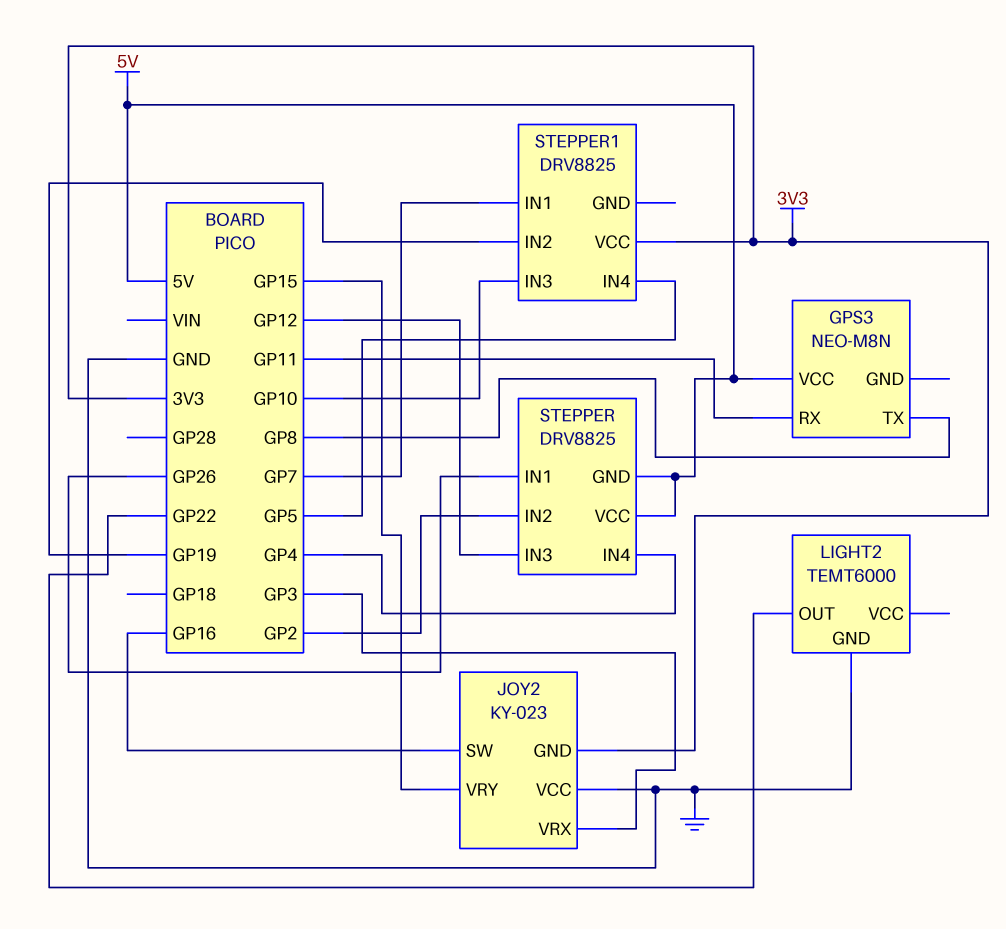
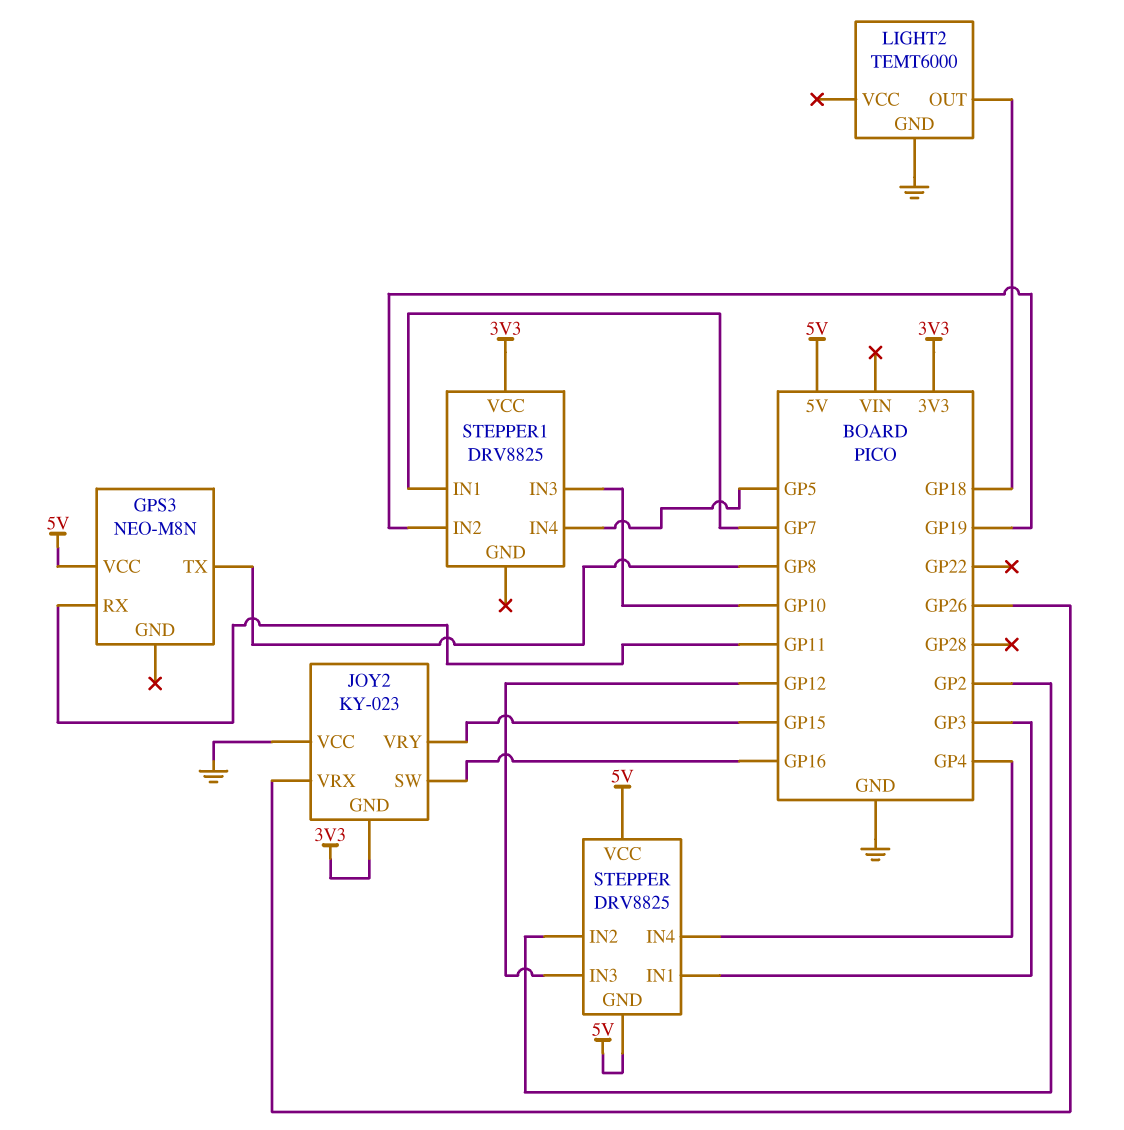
JOY2 pin VRX: GP3 -> GP26
LIGHT2 pin OUT: GP22 -> GP18
STEPPER pin IN1: GP26 -> GP3

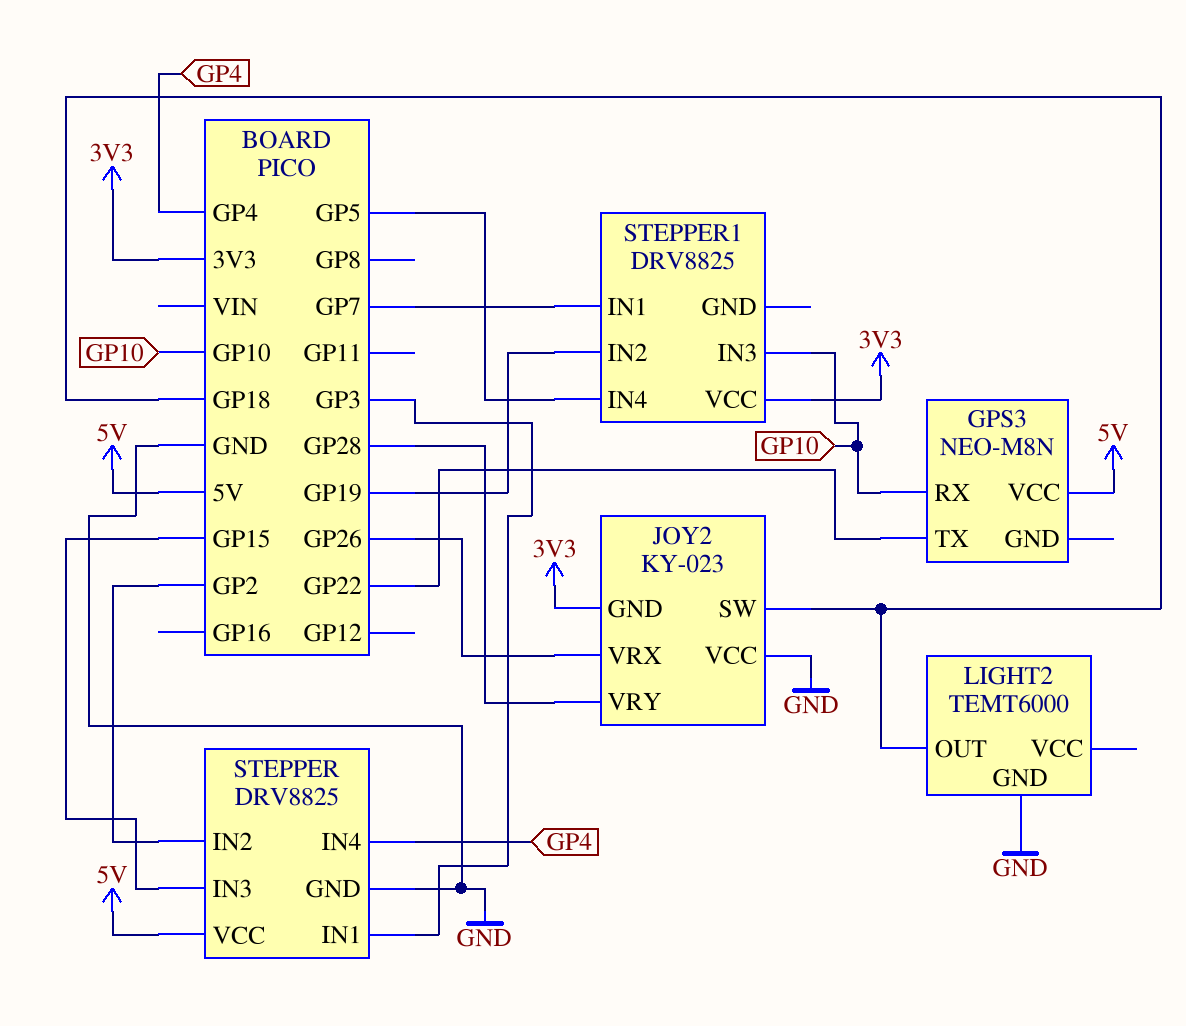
GPS3 pin RX: GP11 -> GP10
GPS3 pin TX: GP8 -> GP22
JOY2 pin SW: GP16 -> GP18
JOY2 pin VRY: GP15 -> GP28
STEPPER pin GND: 5V -> GND
STEPPER pin IN3: GP12 -> GP15

